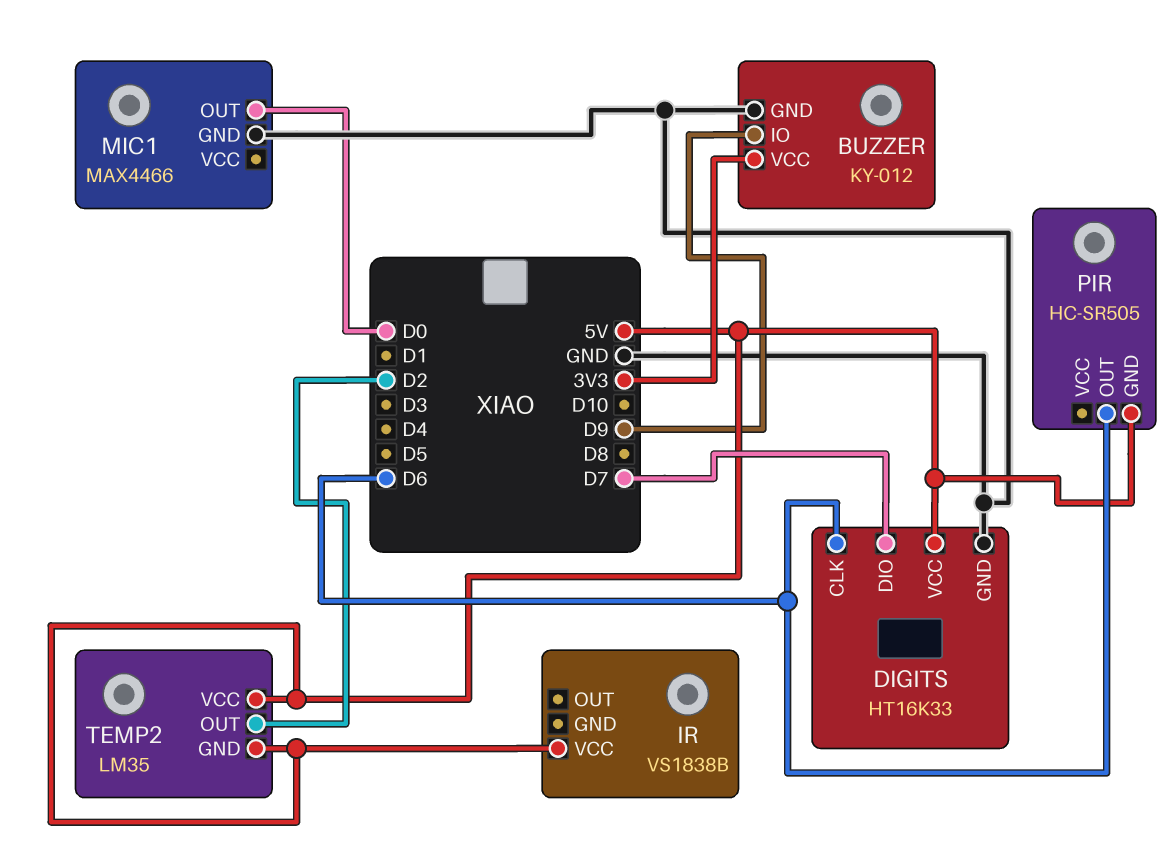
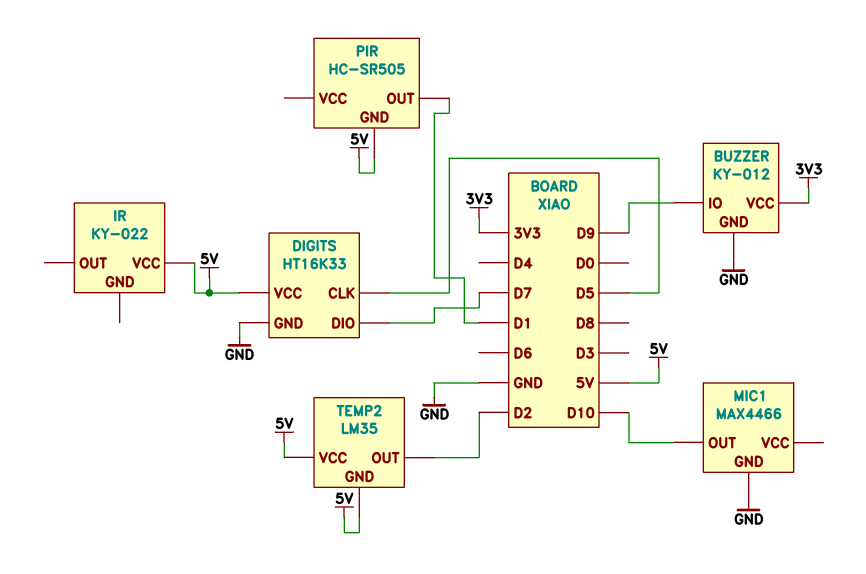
DIGITS pin CLK: D6 -> D5
IR: VS1838B -> KY-022
MIC1 pin OUT: D0 -> D10
PIR pin OUT: D6 -> D1

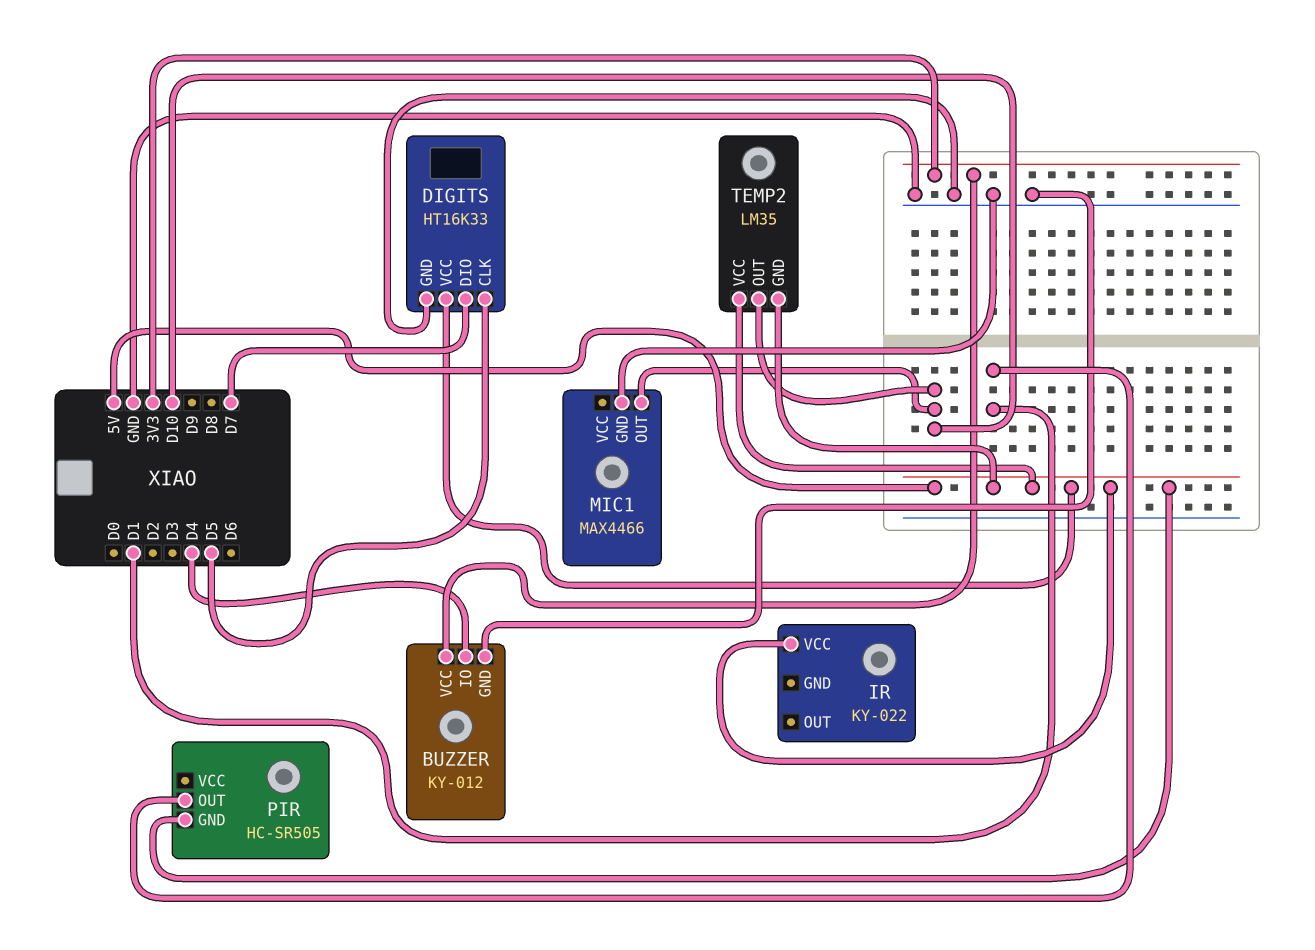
BUZZER pin IO: D9 -> D4
TEMP2 pin OUT: D2 -> D10

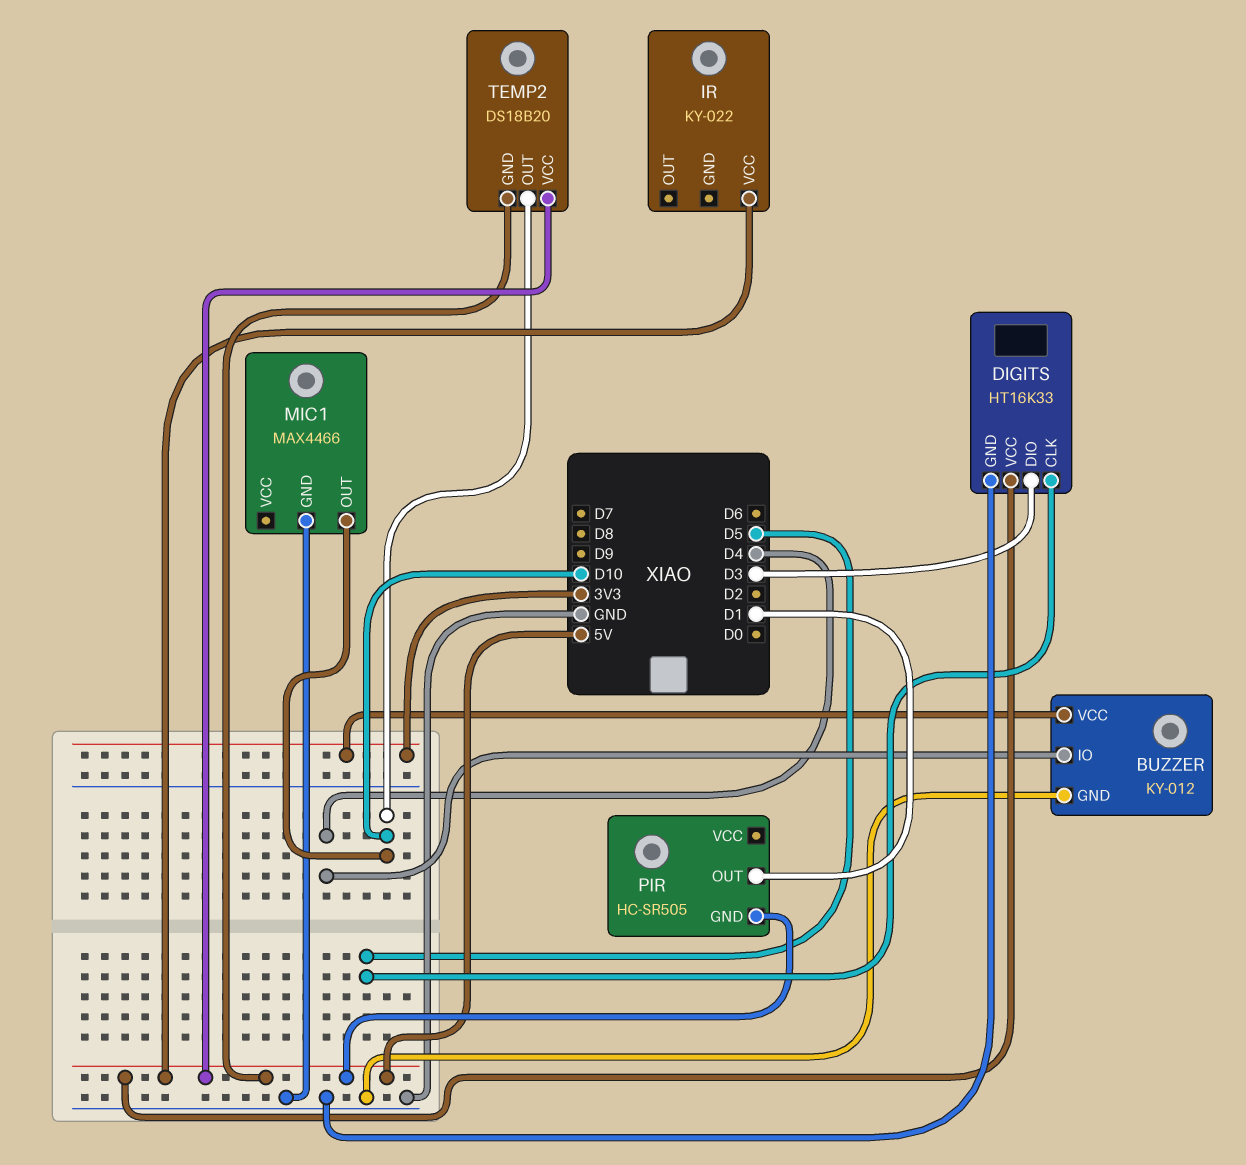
DIGITS pin DIO: D7 -> D3
TEMP2: LM35 -> DS18B20

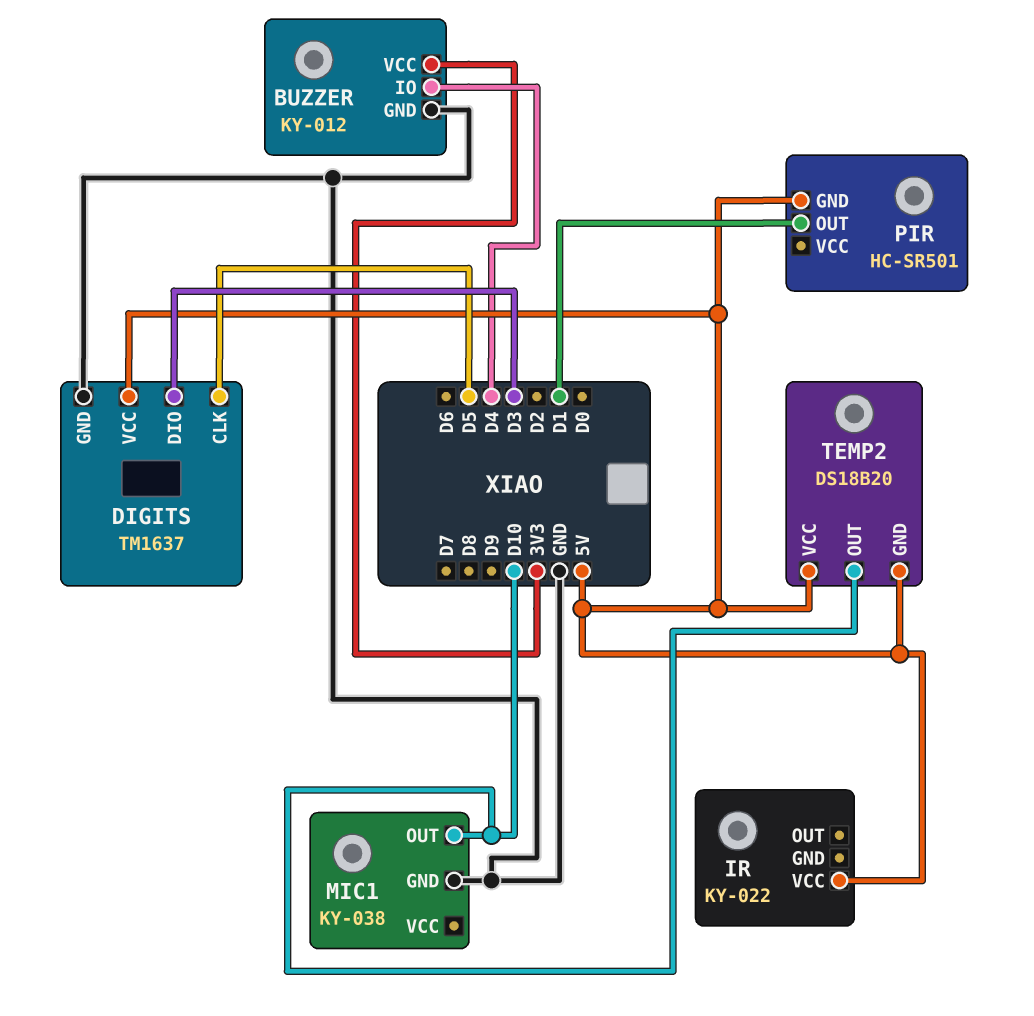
DIGITS: HT16K33 -> TM1637
MIC1: MAX4466 -> KY-038
PIR: HC-SR505 -> HC-SR501

